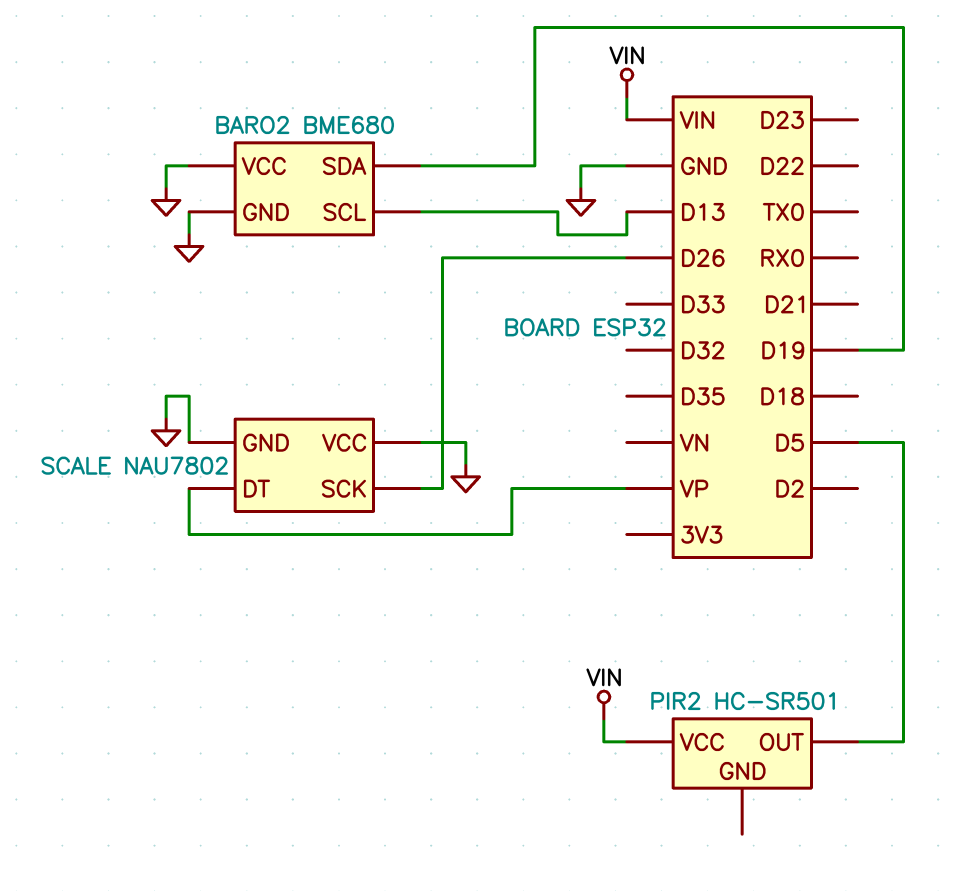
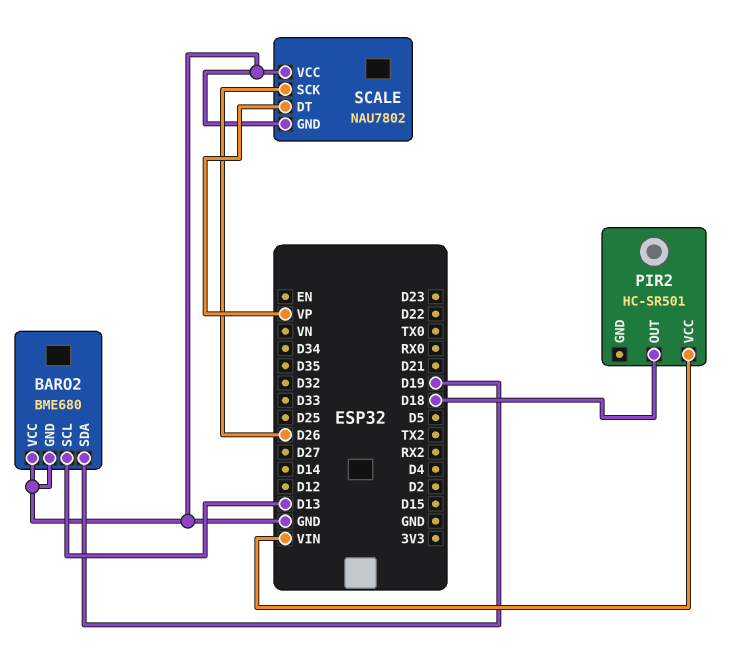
PIR2 pin OUT: D5 -> D18

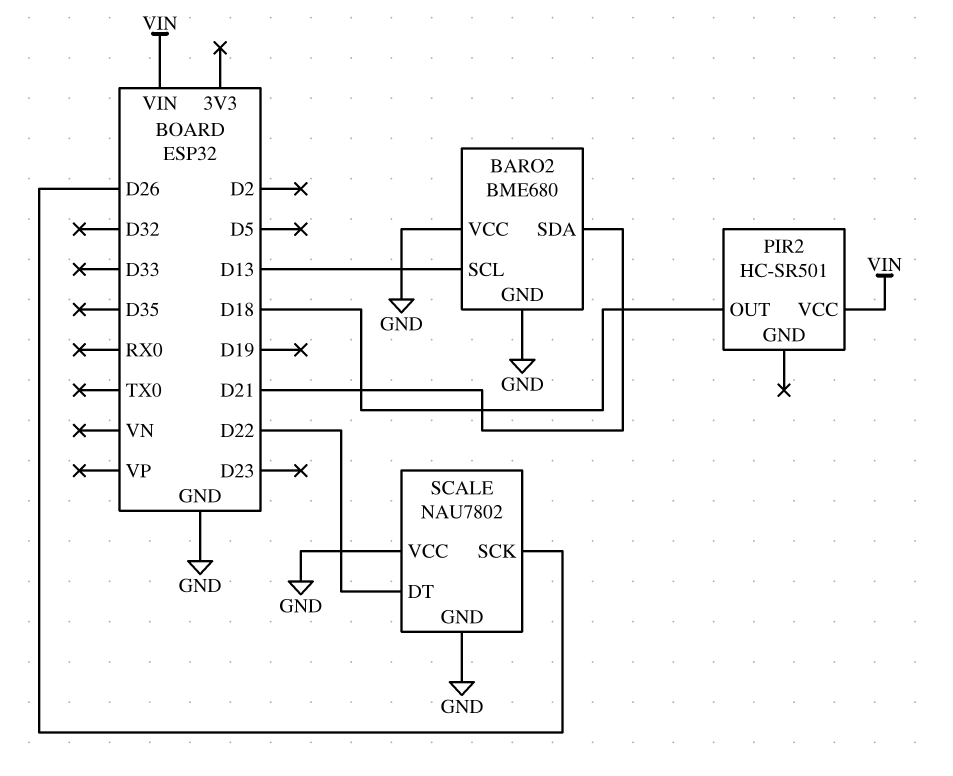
BARO2 pin SDA: D19 -> D21
SCALE pin DT: VP -> D22

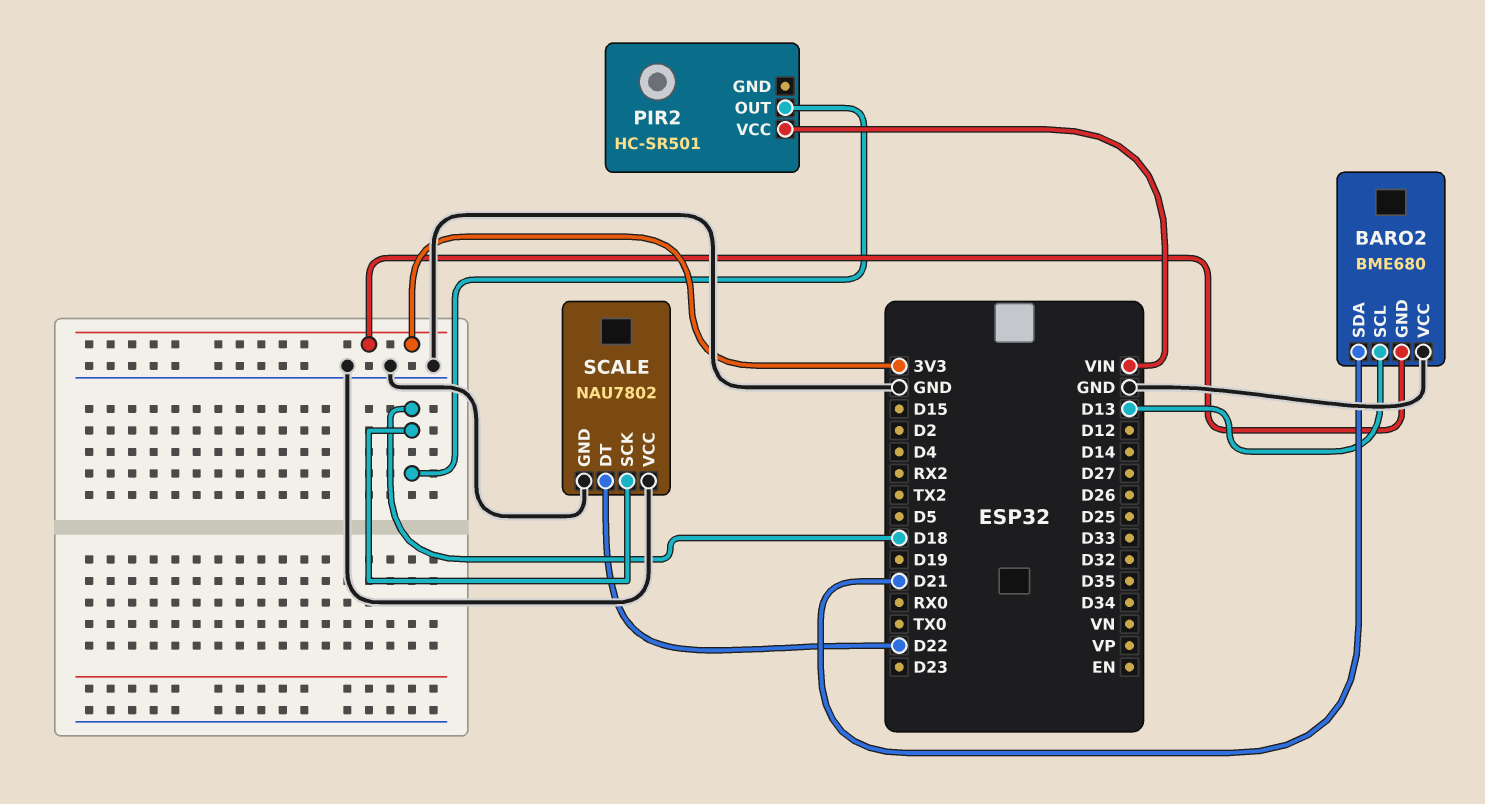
BARO2 pin GND: GND -> 3V3
SCALE pin SCK: D26 -> D18

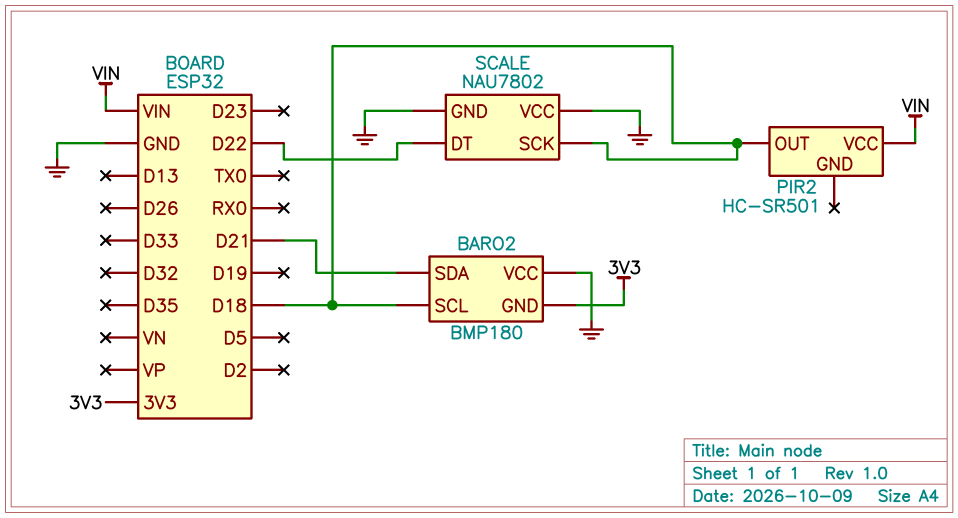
BARO2: BME680 -> BMP180
BARO2 pin SCL: D13 -> D18

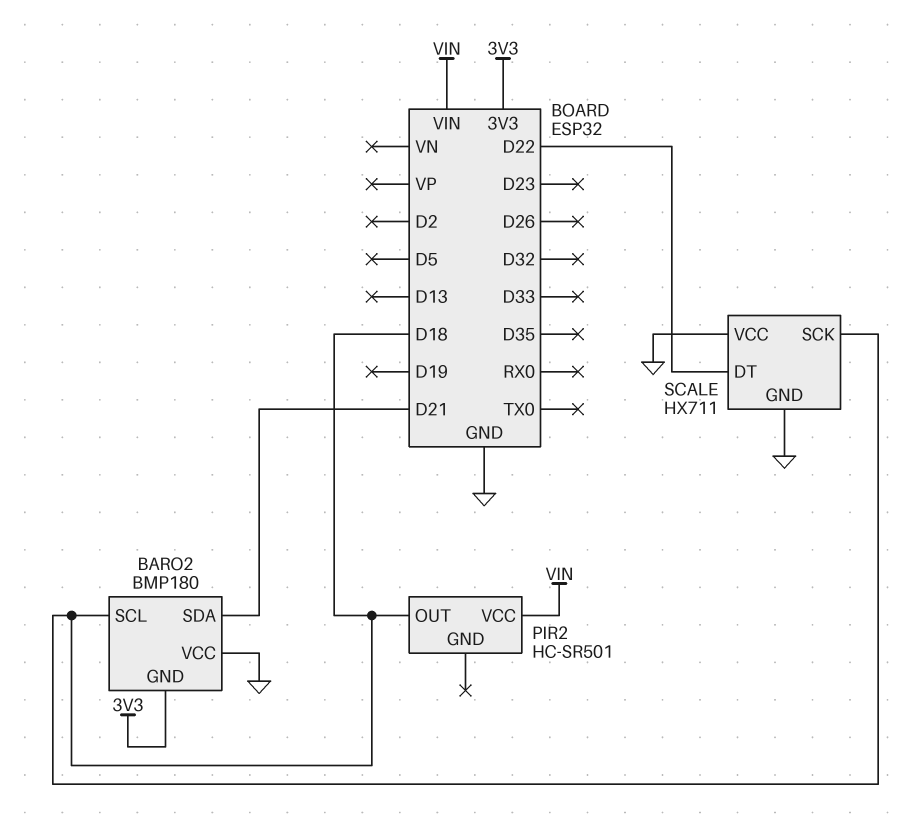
SCALE: NAU7802 -> HX711

